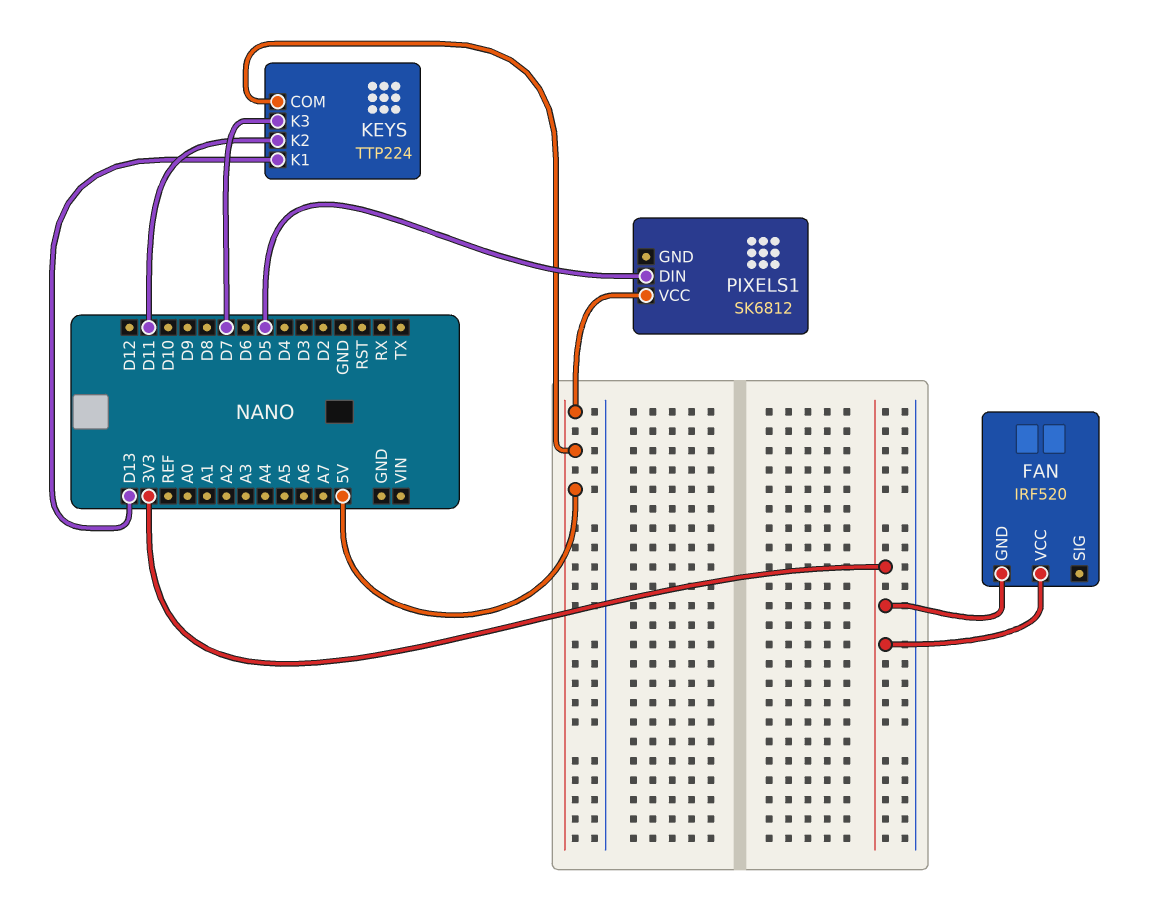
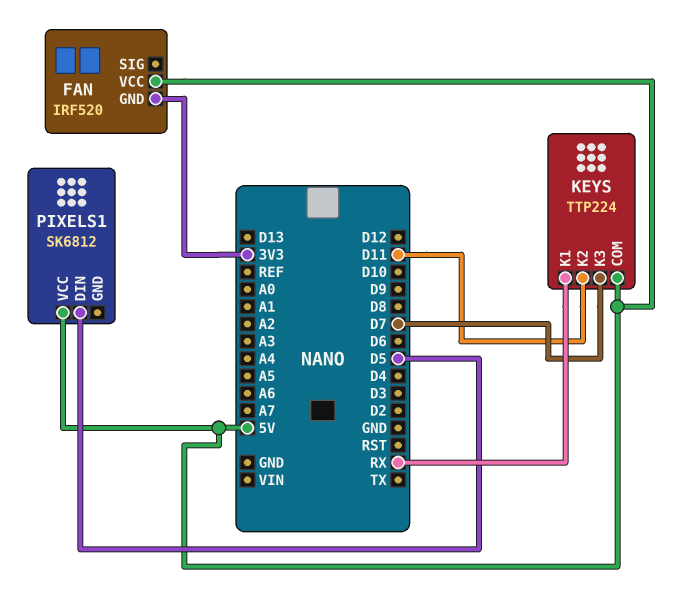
FAN pin VCC: 3V3 -> 5V
KEYS pin K1: D13 -> RX

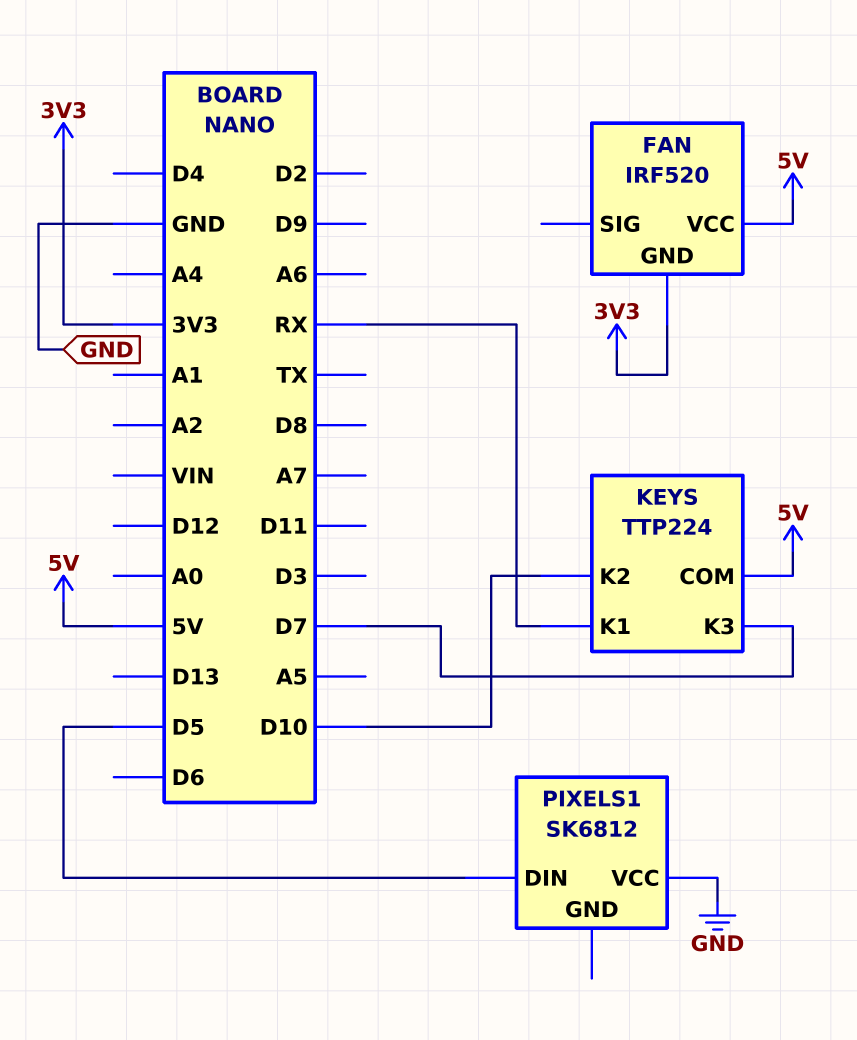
KEYS pin K2: D11 -> D10
PIXELS1 pin VCC: 5V -> GND

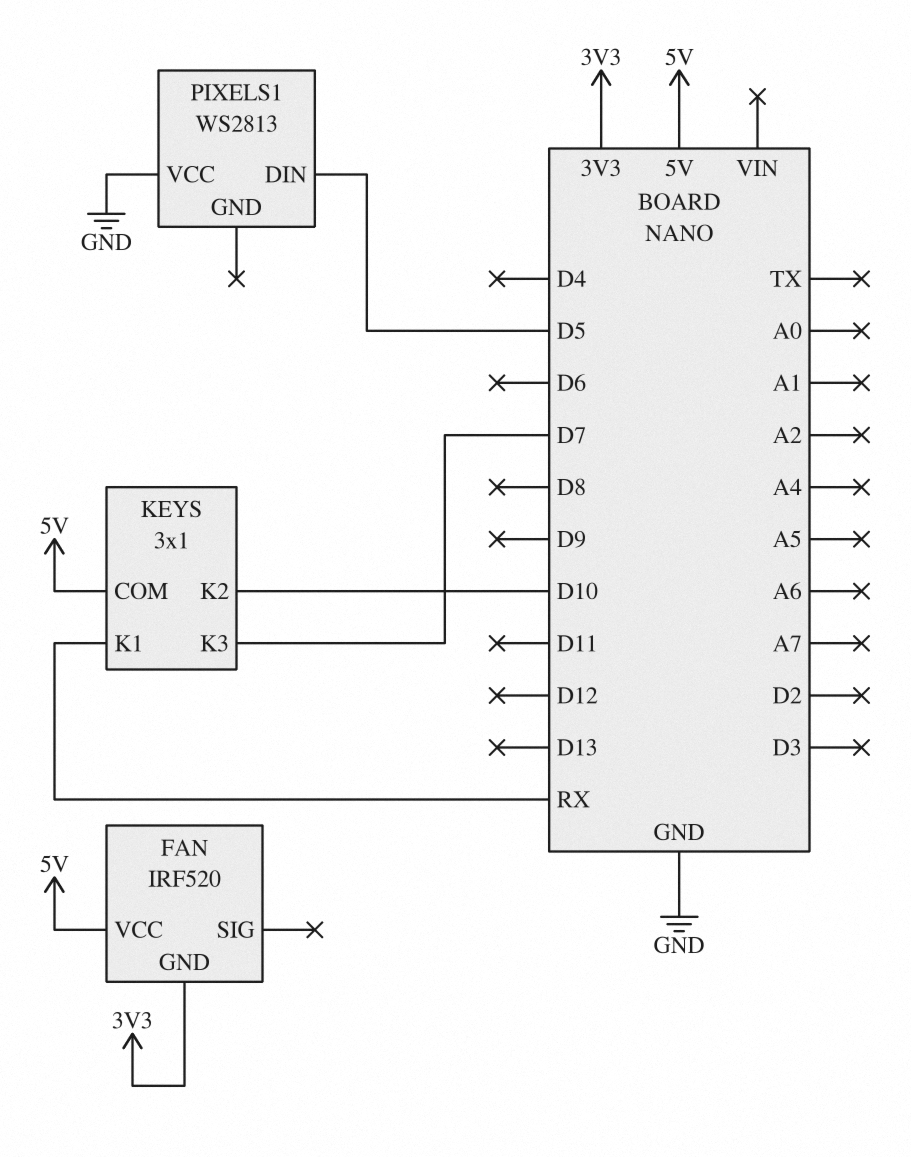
KEYS: TTP224 -> 3x1
PIXELS1: SK6812 -> WS2813

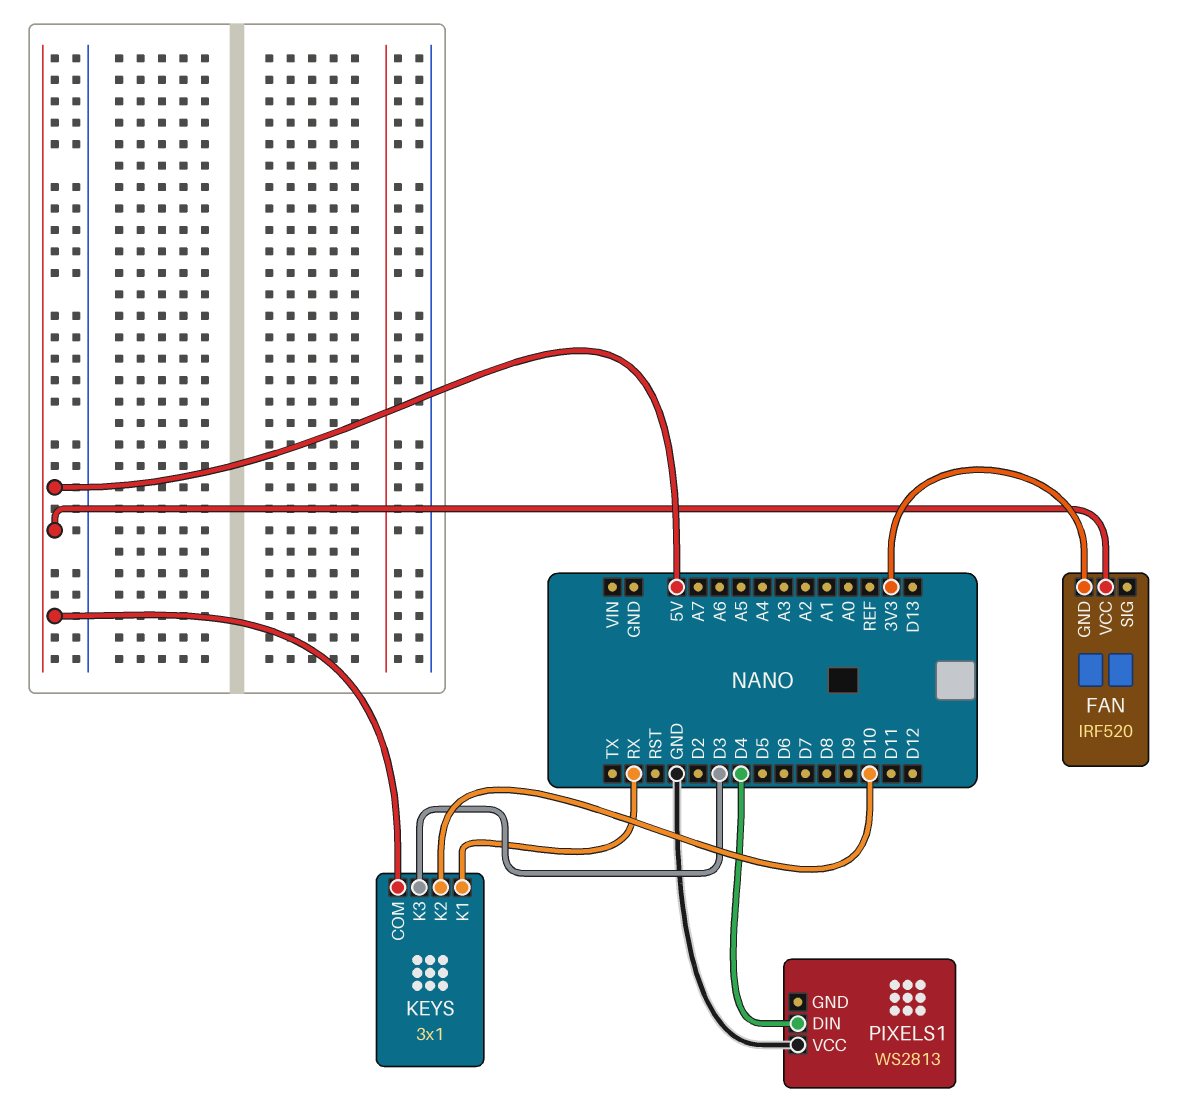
KEYS pin K3: D7 -> D3
PIXELS1 pin DIN: D5 -> D4

